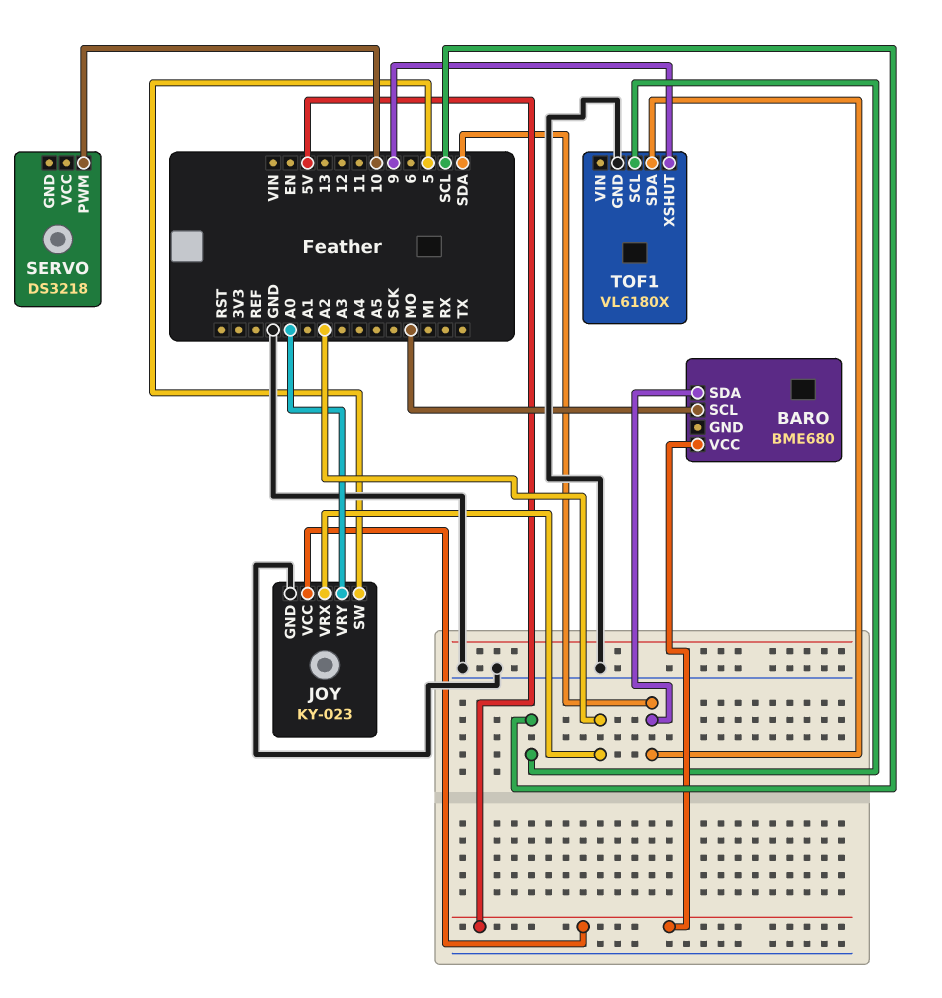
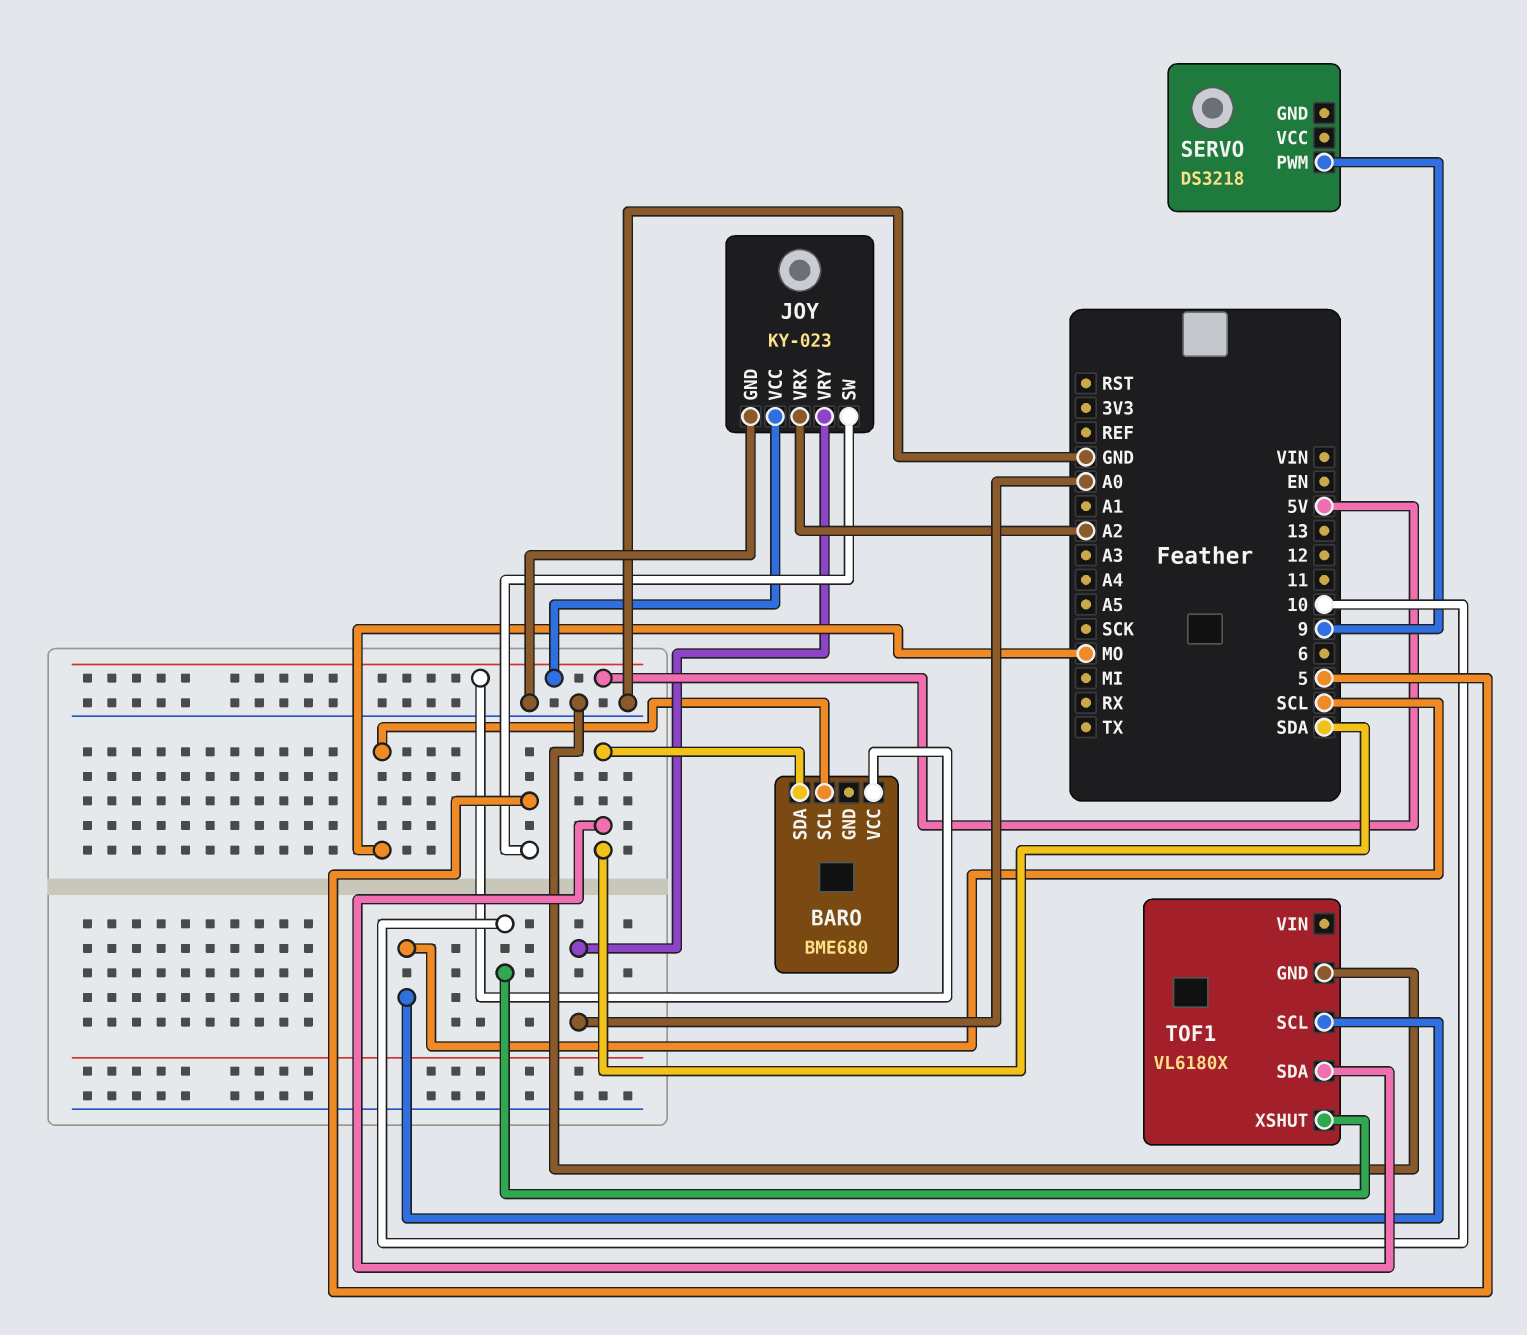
SERVO pin PWM: 10 -> 9
TOF1 pin XSHUT: 9 -> 10

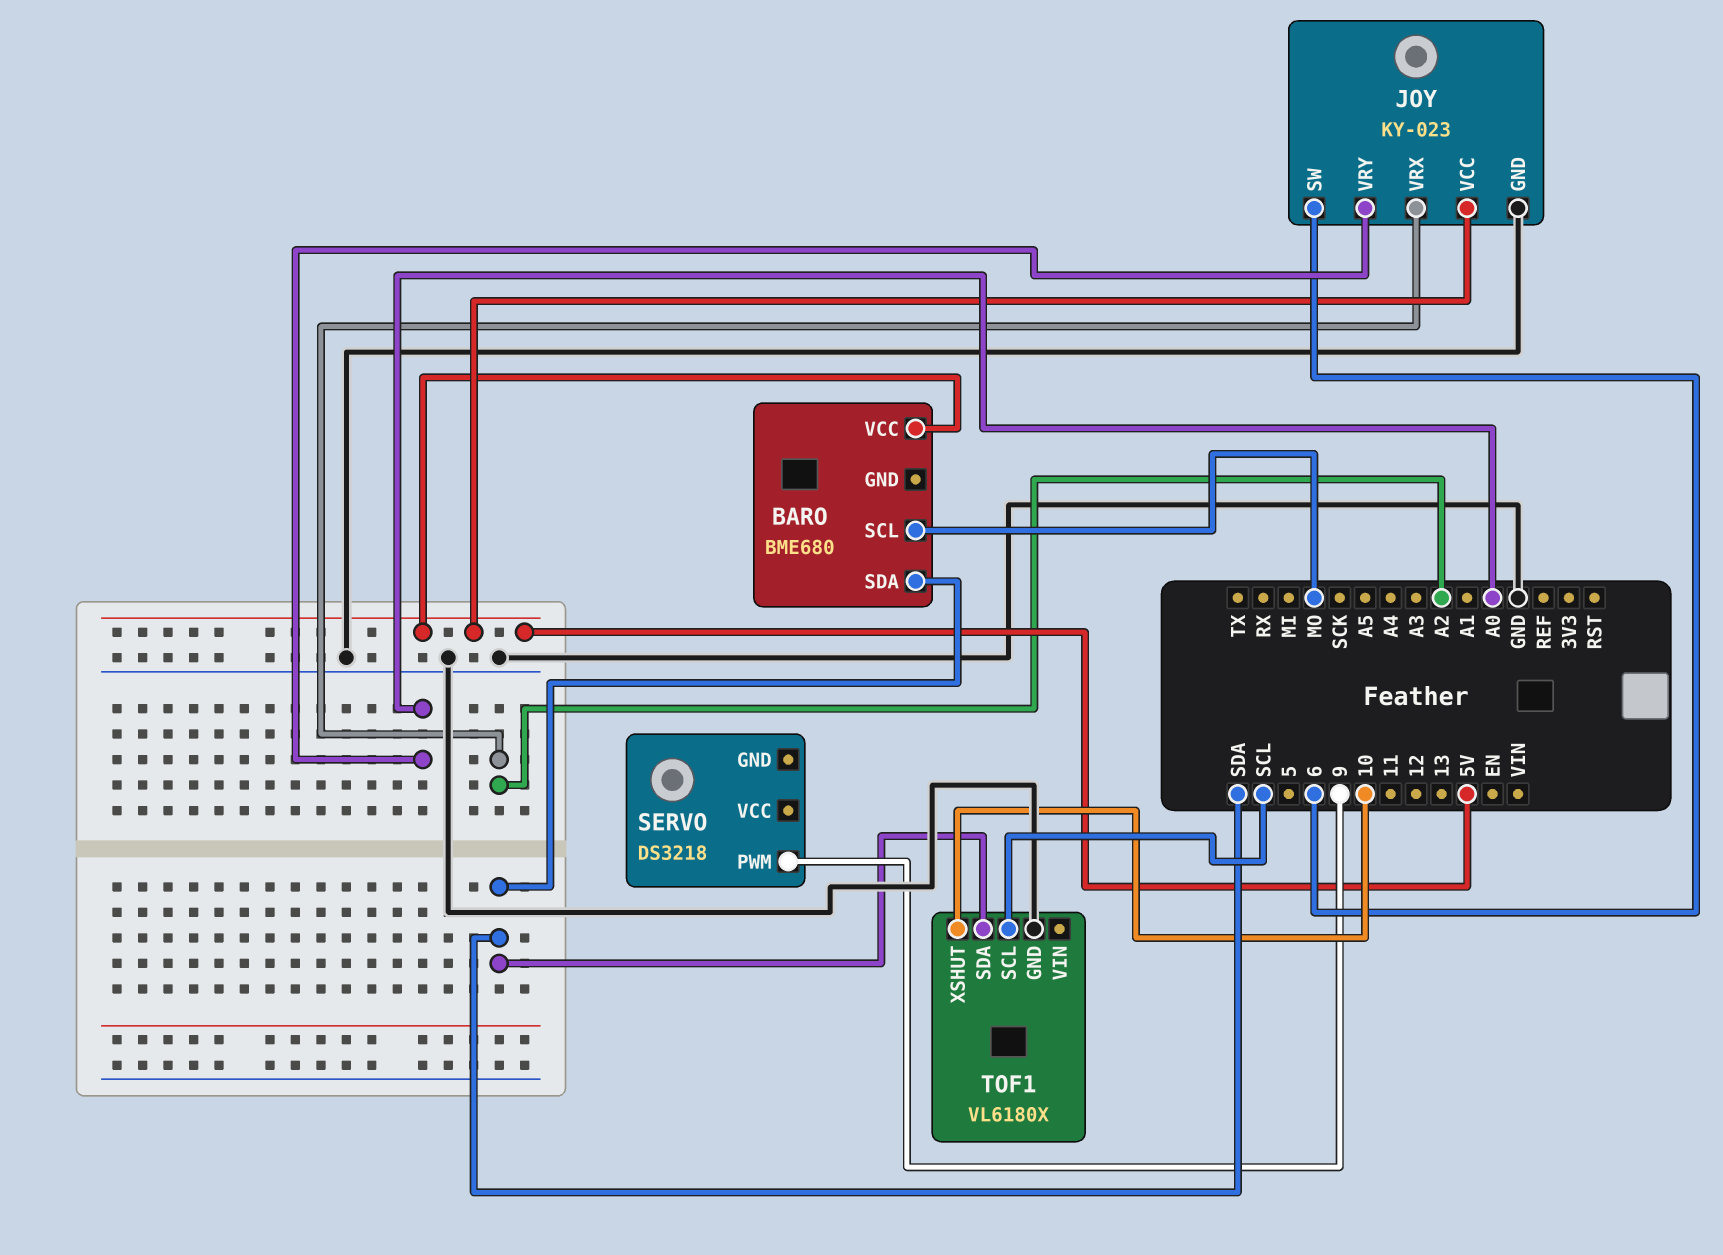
JOY pin SW: 5 -> 6

